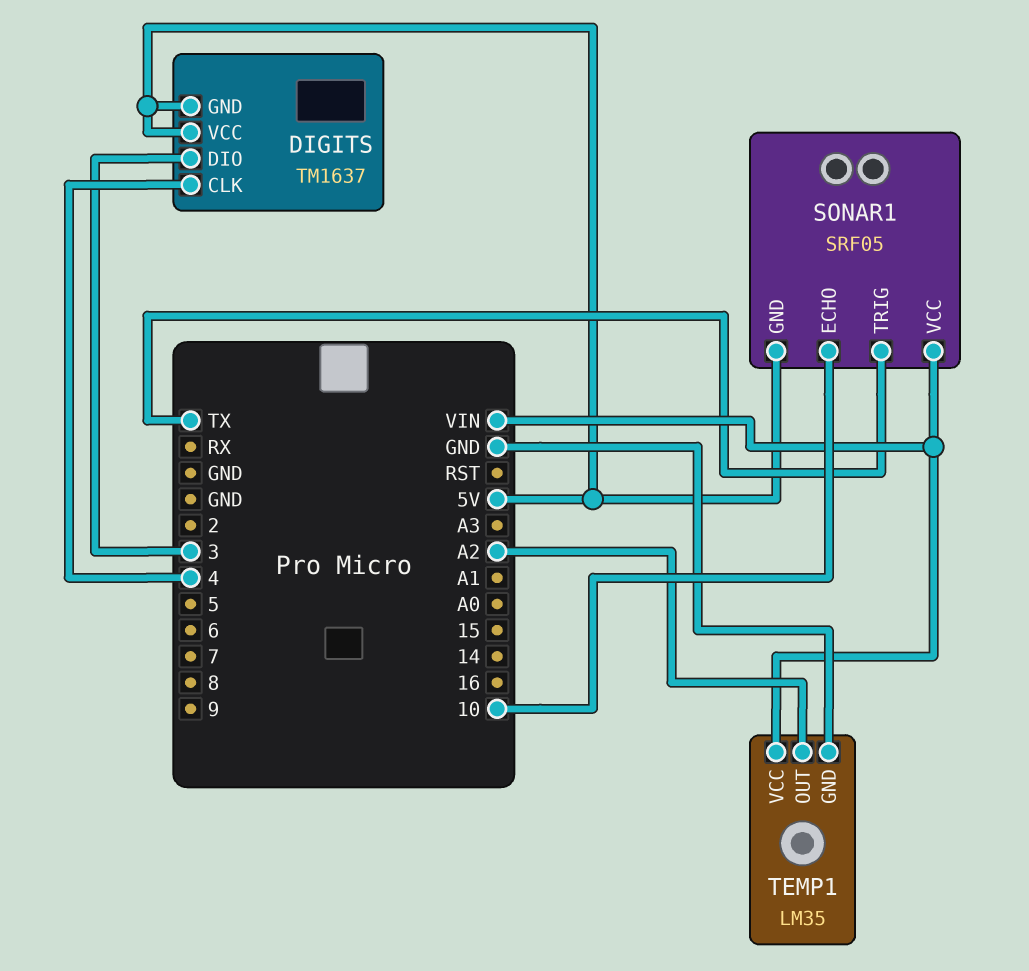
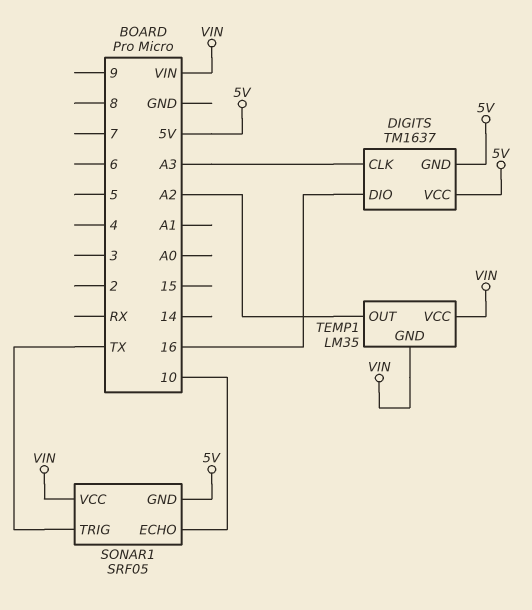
DIGITS pin CLK: 4 -> A3
DIGITS pin DIO: 3 -> 16
TEMP1 pin GND: GND -> VIN

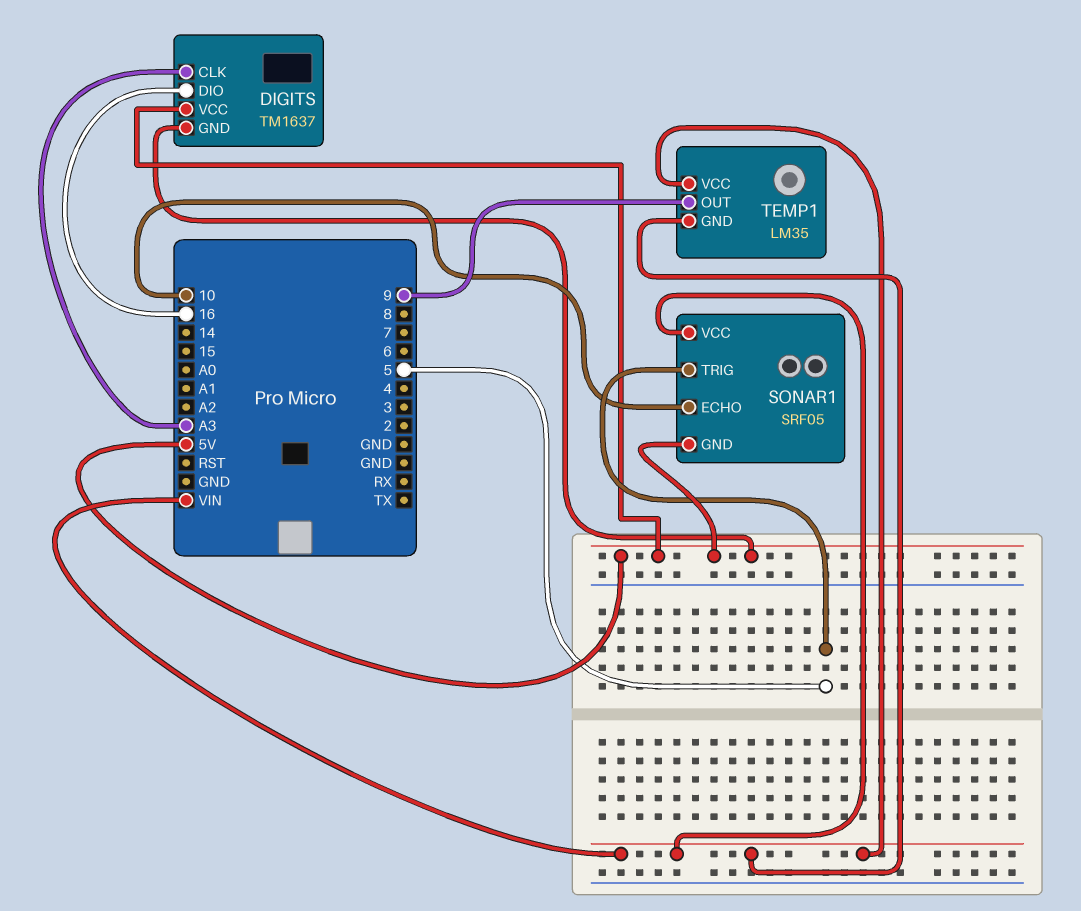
SONAR1 pin TRIG: TX -> 5
TEMP1 pin OUT: A2 -> 9

